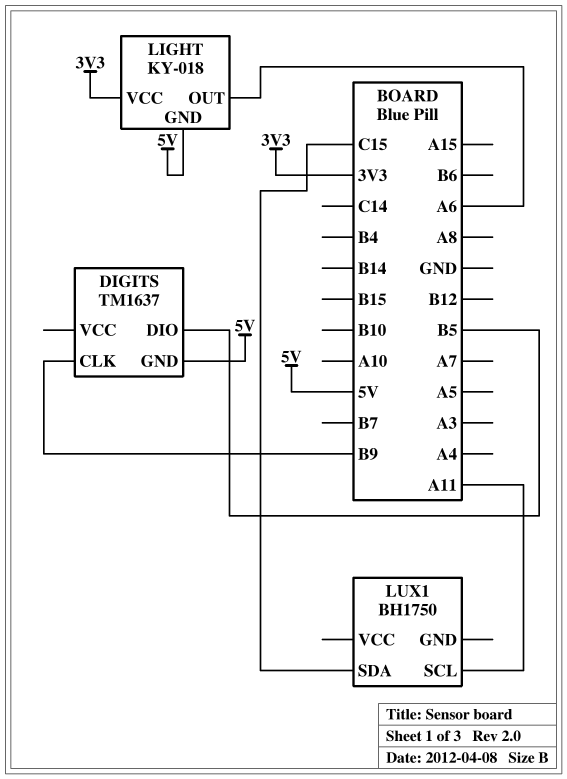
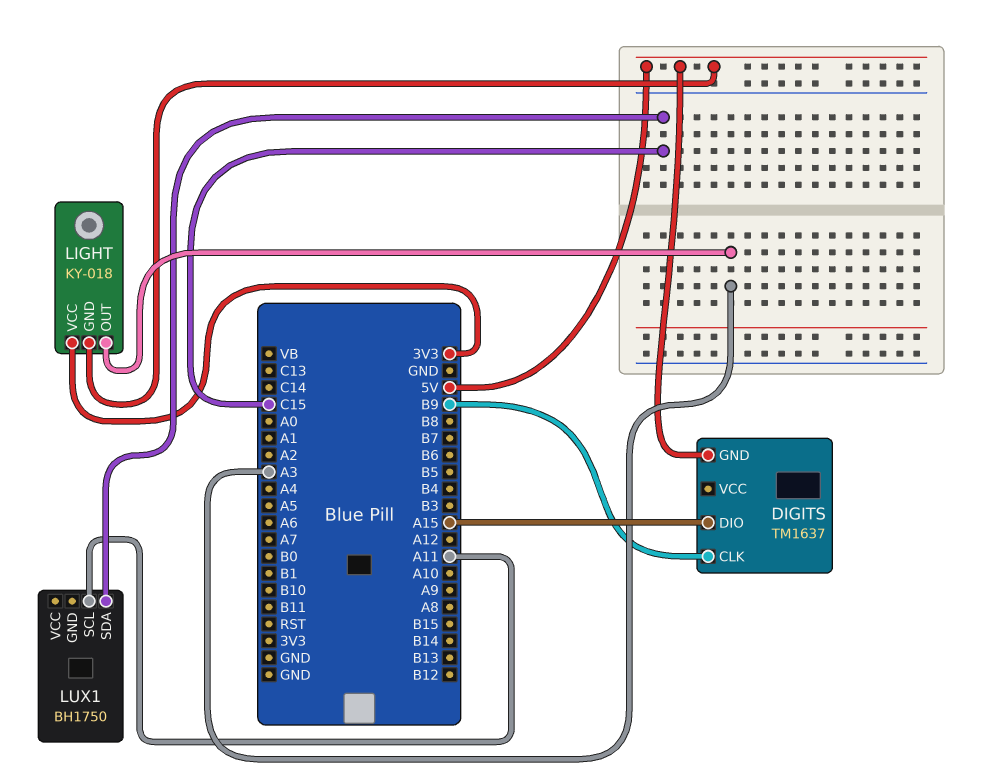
DIGITS pin DIO: B5 -> A15
LIGHT pin OUT: A6 -> A3

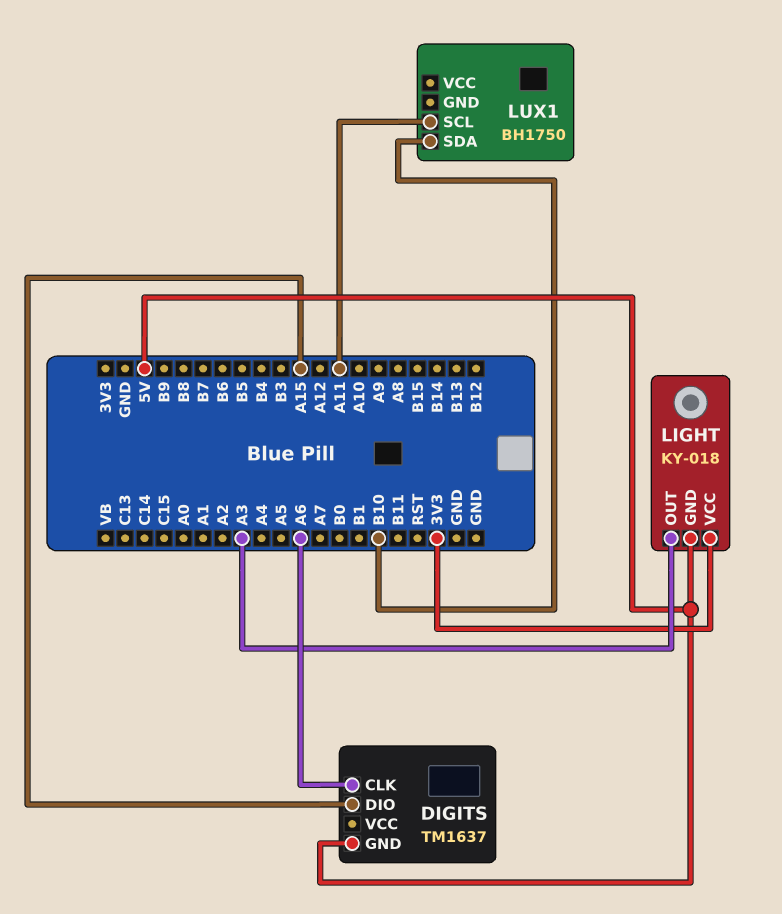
DIGITS pin CLK: B9 -> A6
LUX1 pin SDA: C15 -> B10

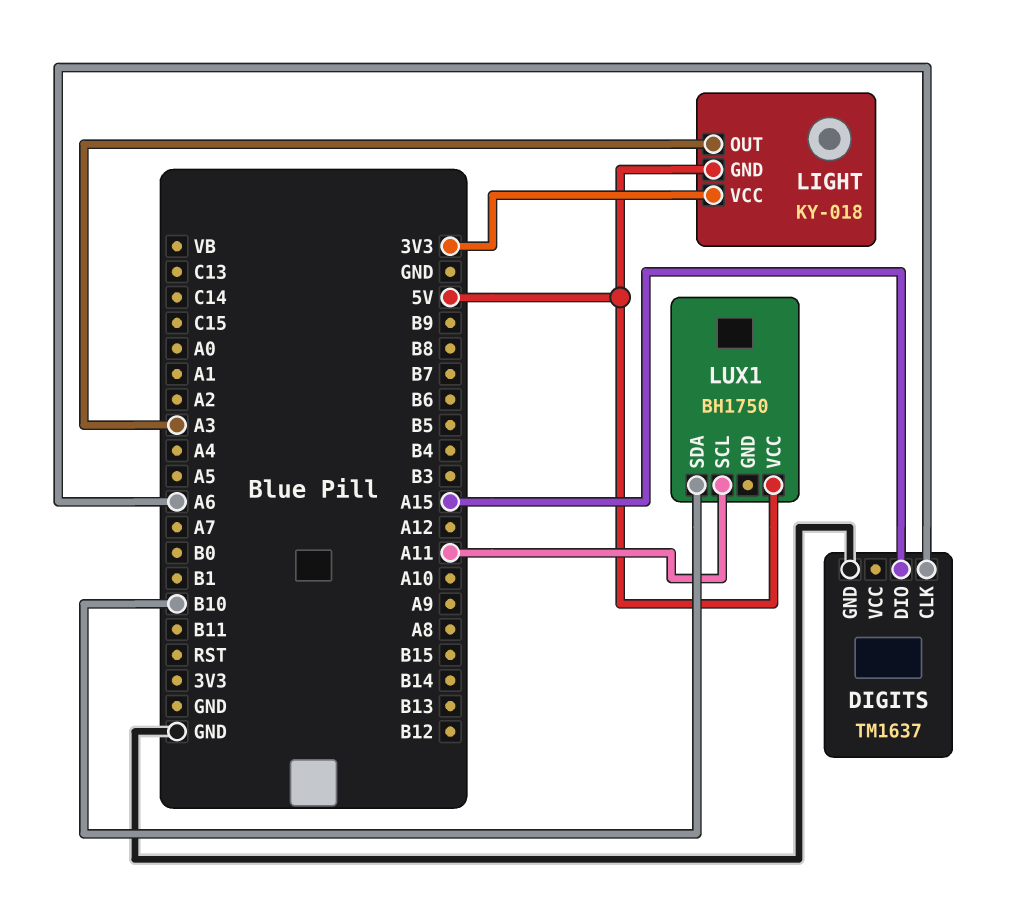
DIGITS pin GND: 5V -> GND
LUX1 pin VCC: none -> 5V

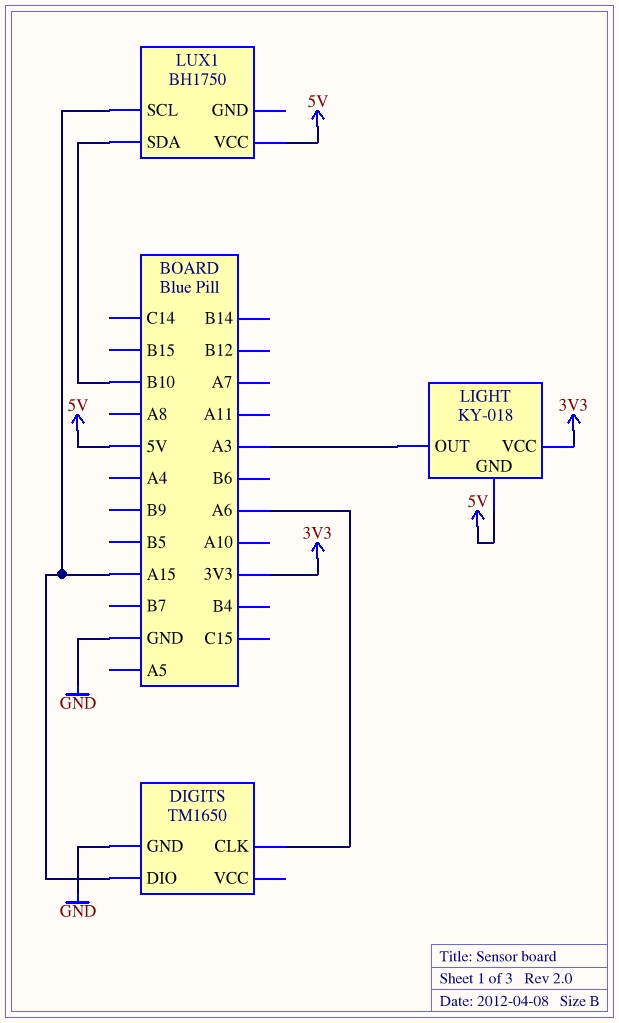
DIGITS: TM1637 -> TM1650
LUX1 pin SCL: A11 -> A15

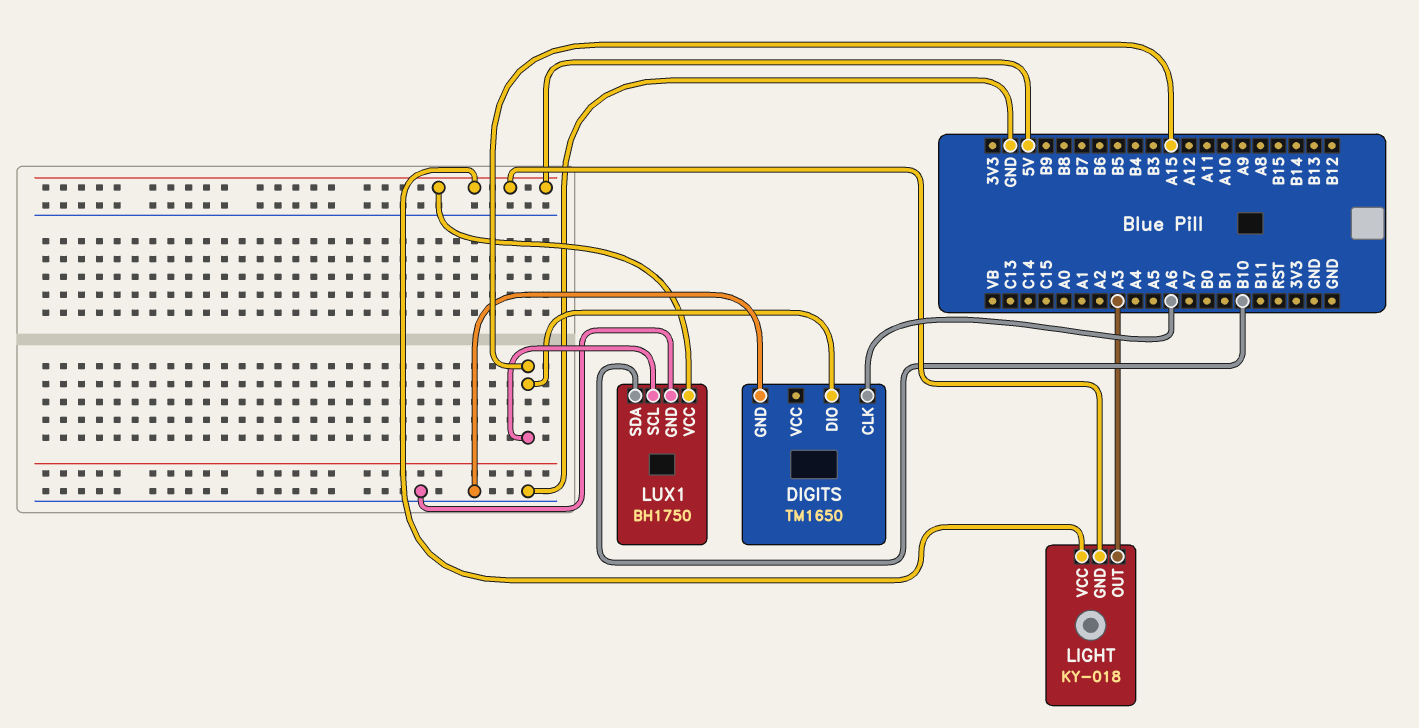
LIGHT pin VCC: 3V3 -> 5V
LUX1 pin GND: none -> GND

